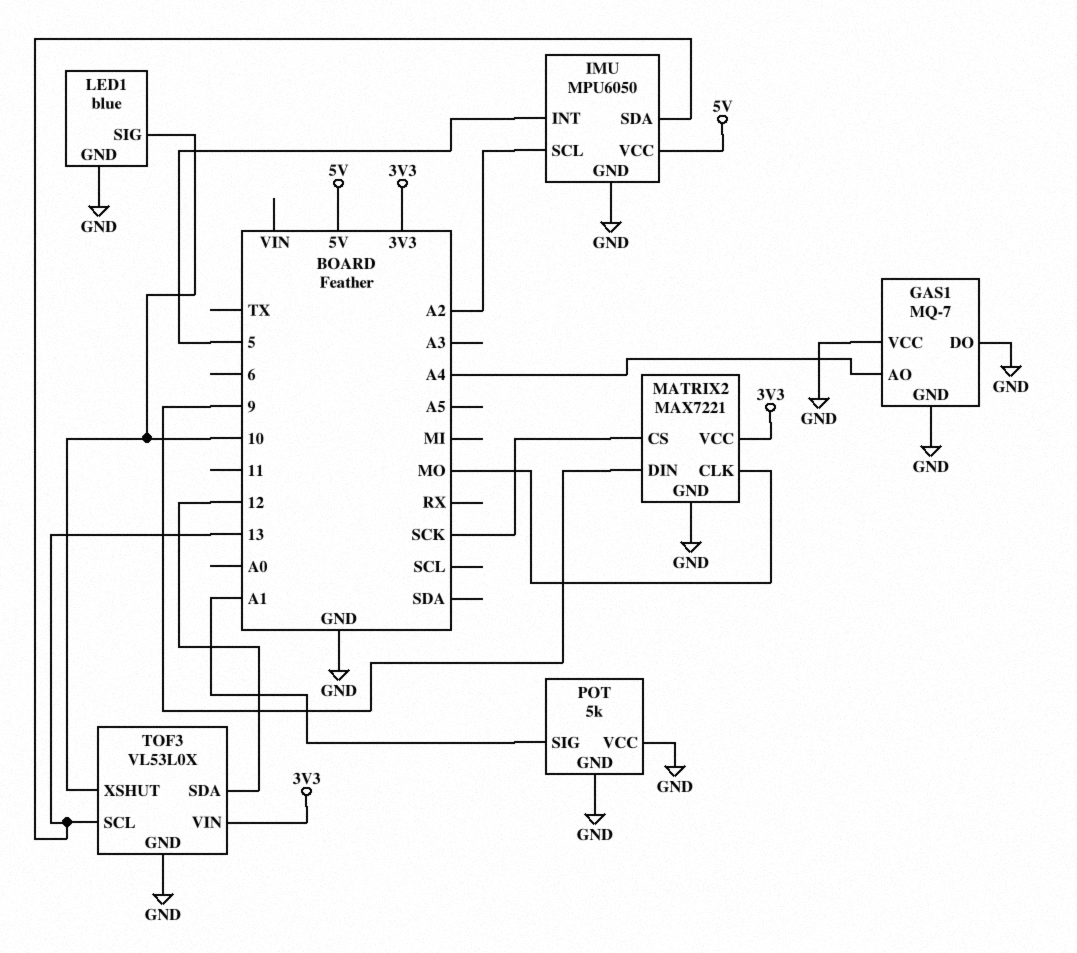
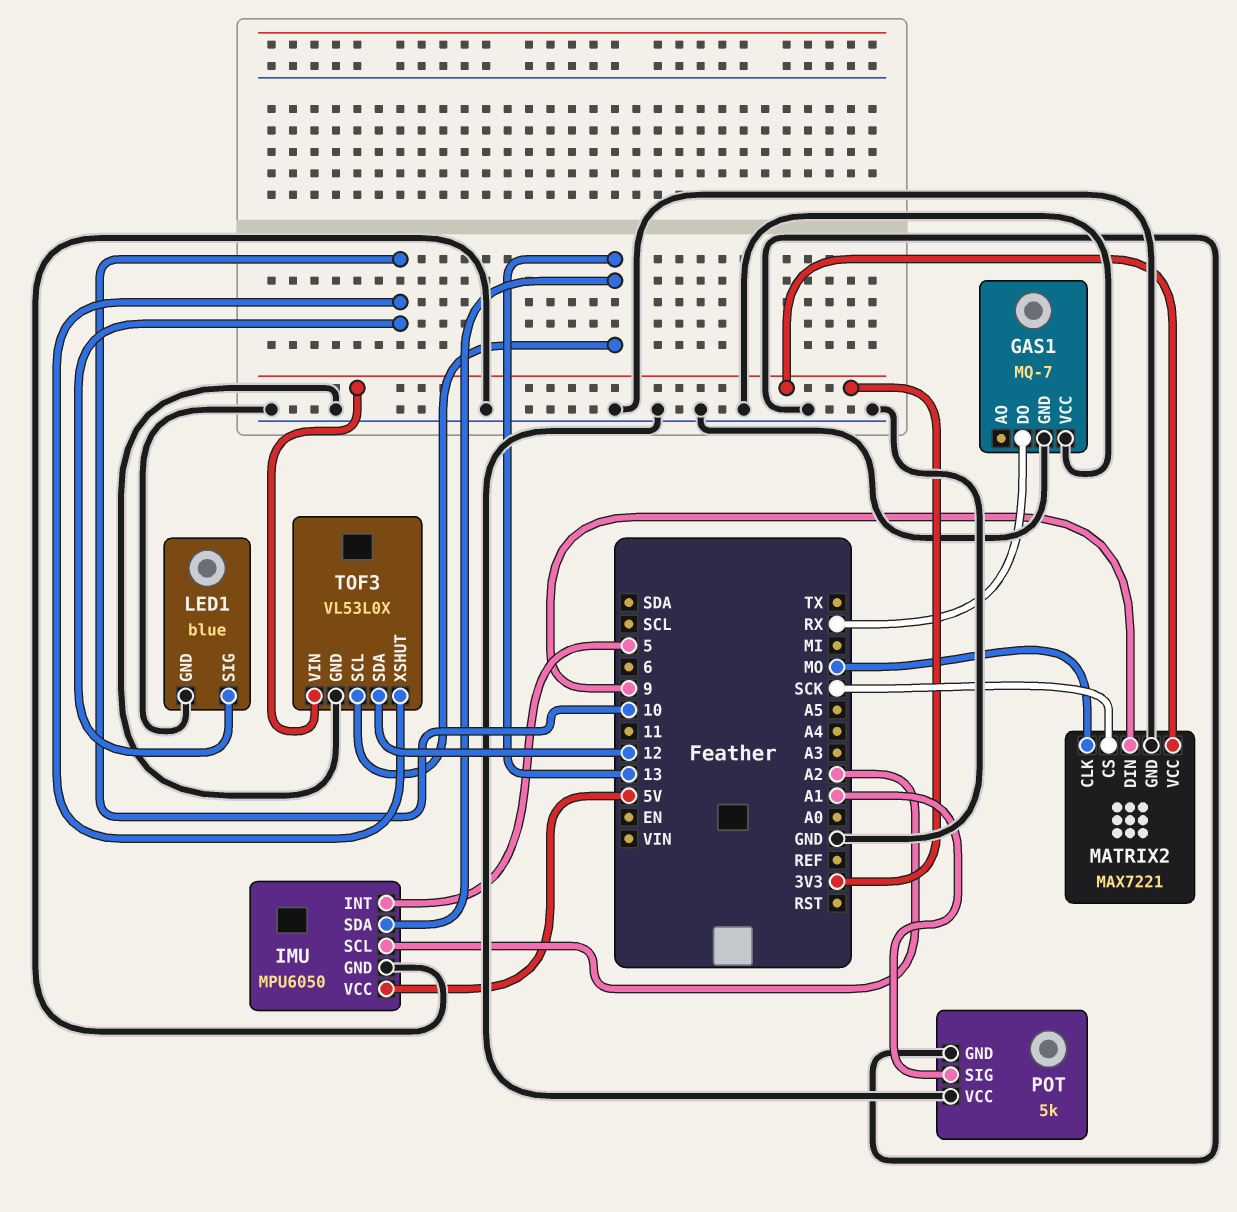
GAS1 pin AO: A4 -> none
GAS1 pin DO: GND -> RX

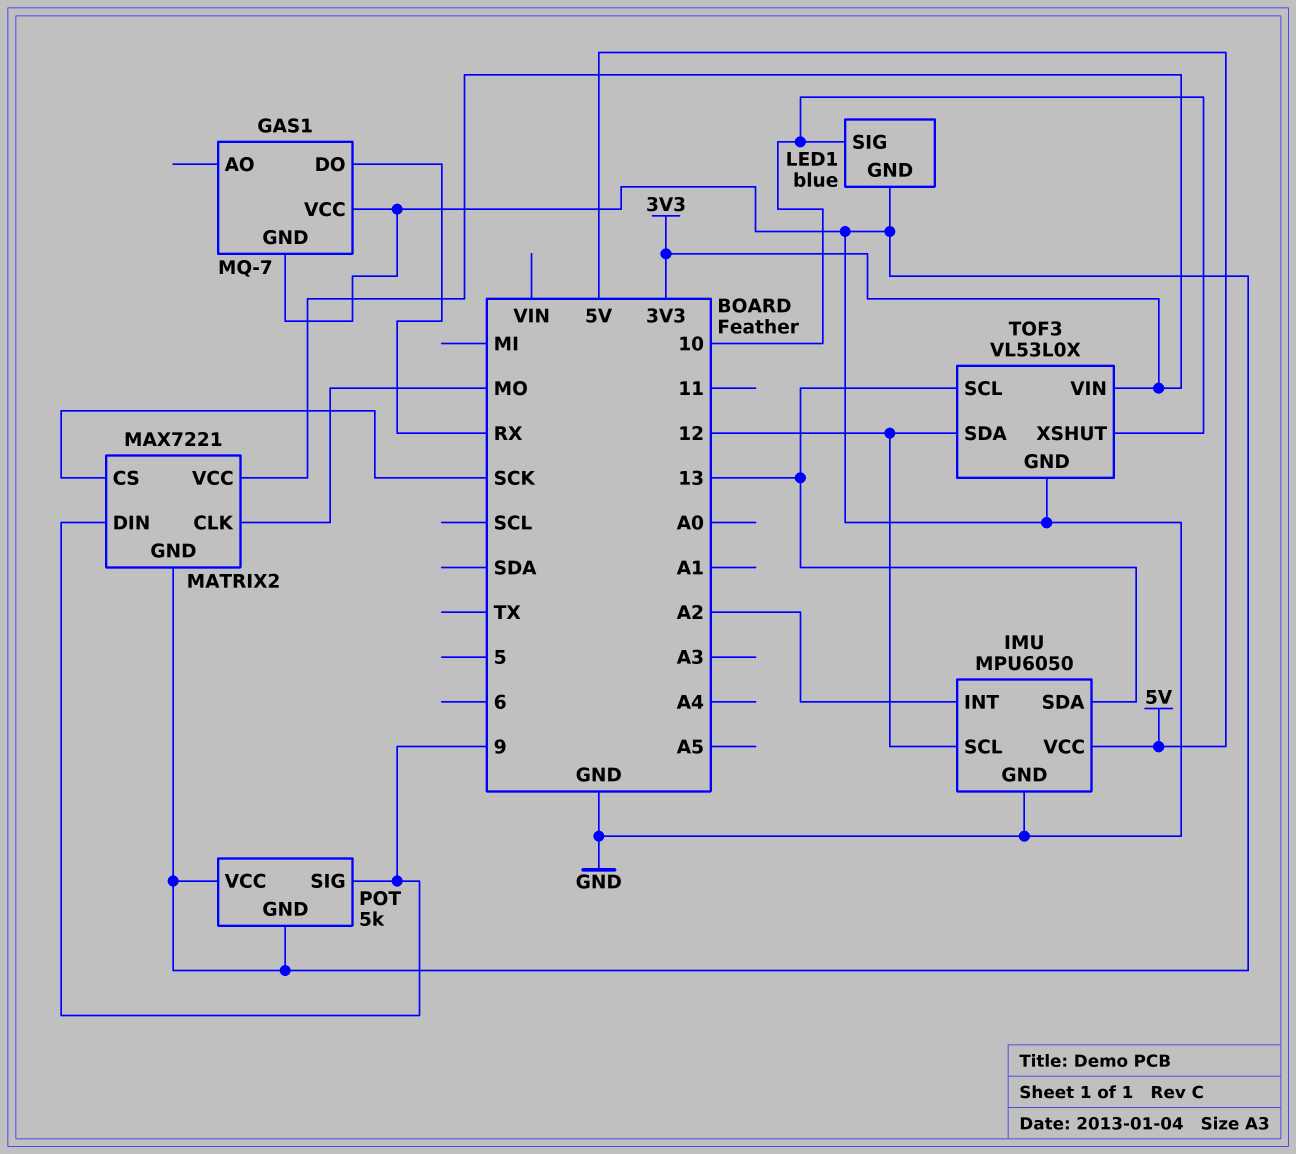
IMU pin INT: 5 -> A2
IMU pin SCL: A2 -> 12
POT pin SIG: A1 -> 9

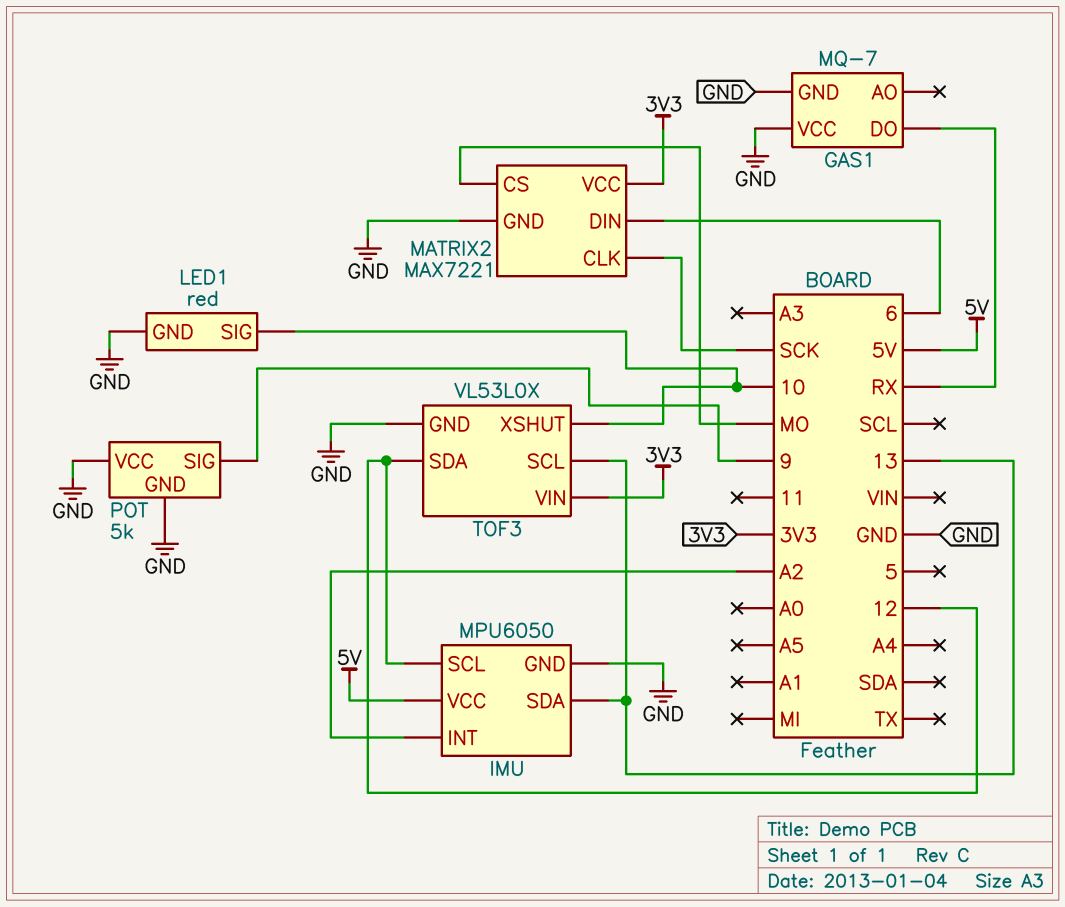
LED1: blue -> red
MATRIX2 pin CLK: MO -> SCK
MATRIX2 pin CS: SCK -> MO
MATRIX2 pin DIN: 9 -> 6

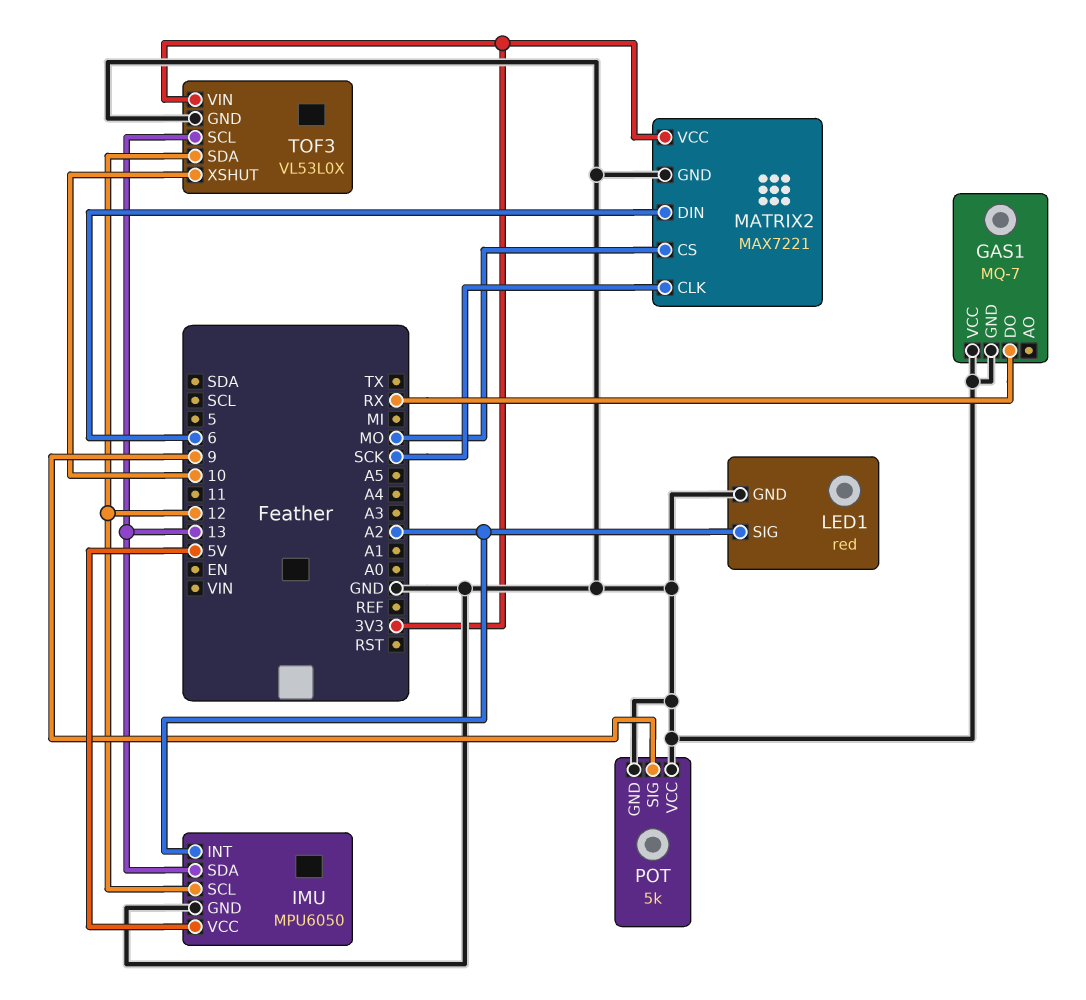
LED1 pin SIG: 10 -> A2

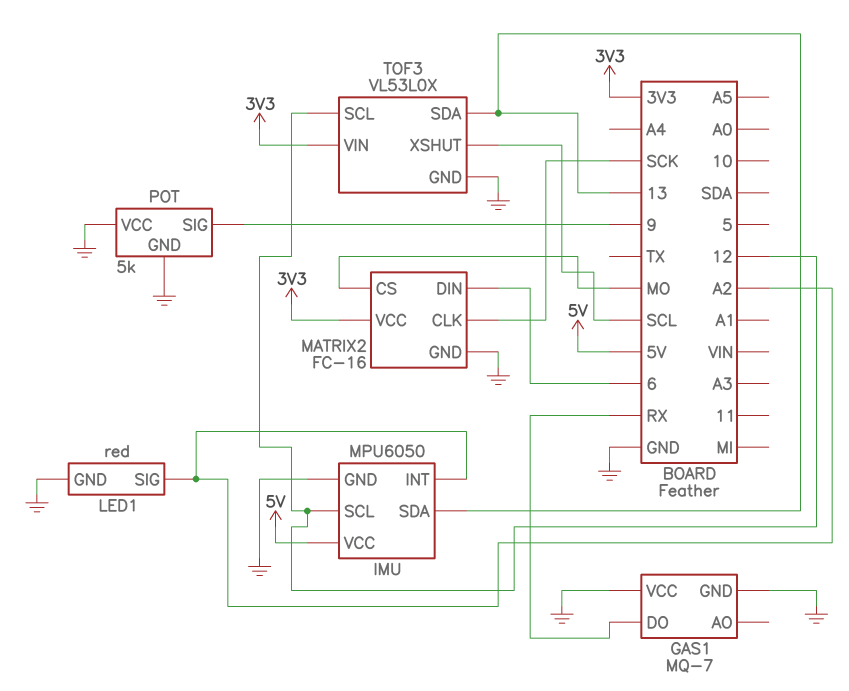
MATRIX2: MAX7221 -> FC-16
TOF3 pin SCL: 13 -> 12
TOF3 pin SDA: 12 -> 13
TOF3 pin XSHUT: 10 -> SCL

